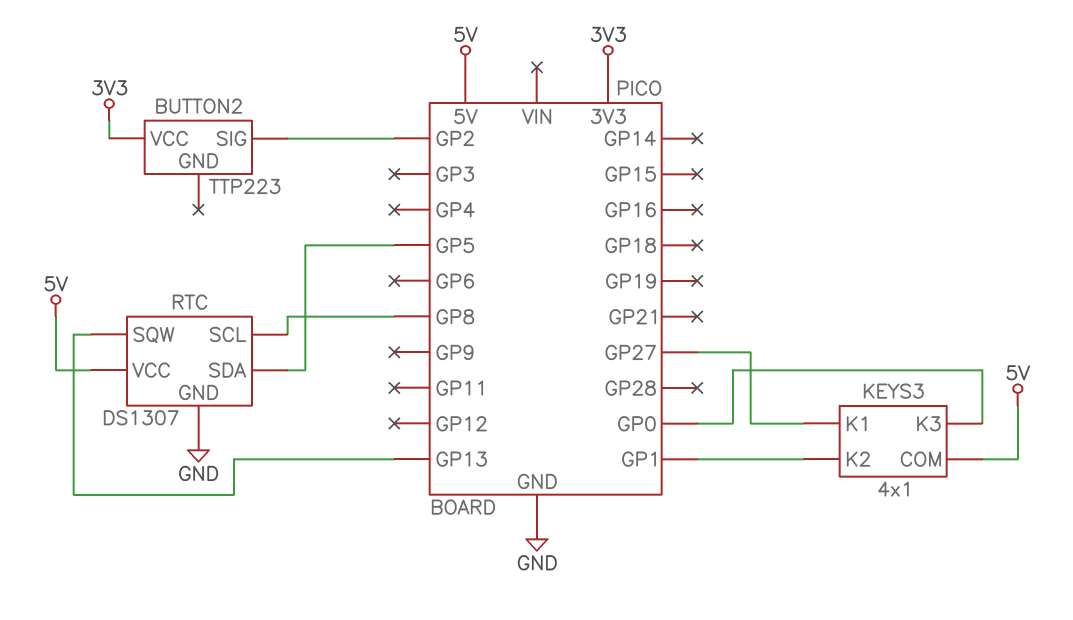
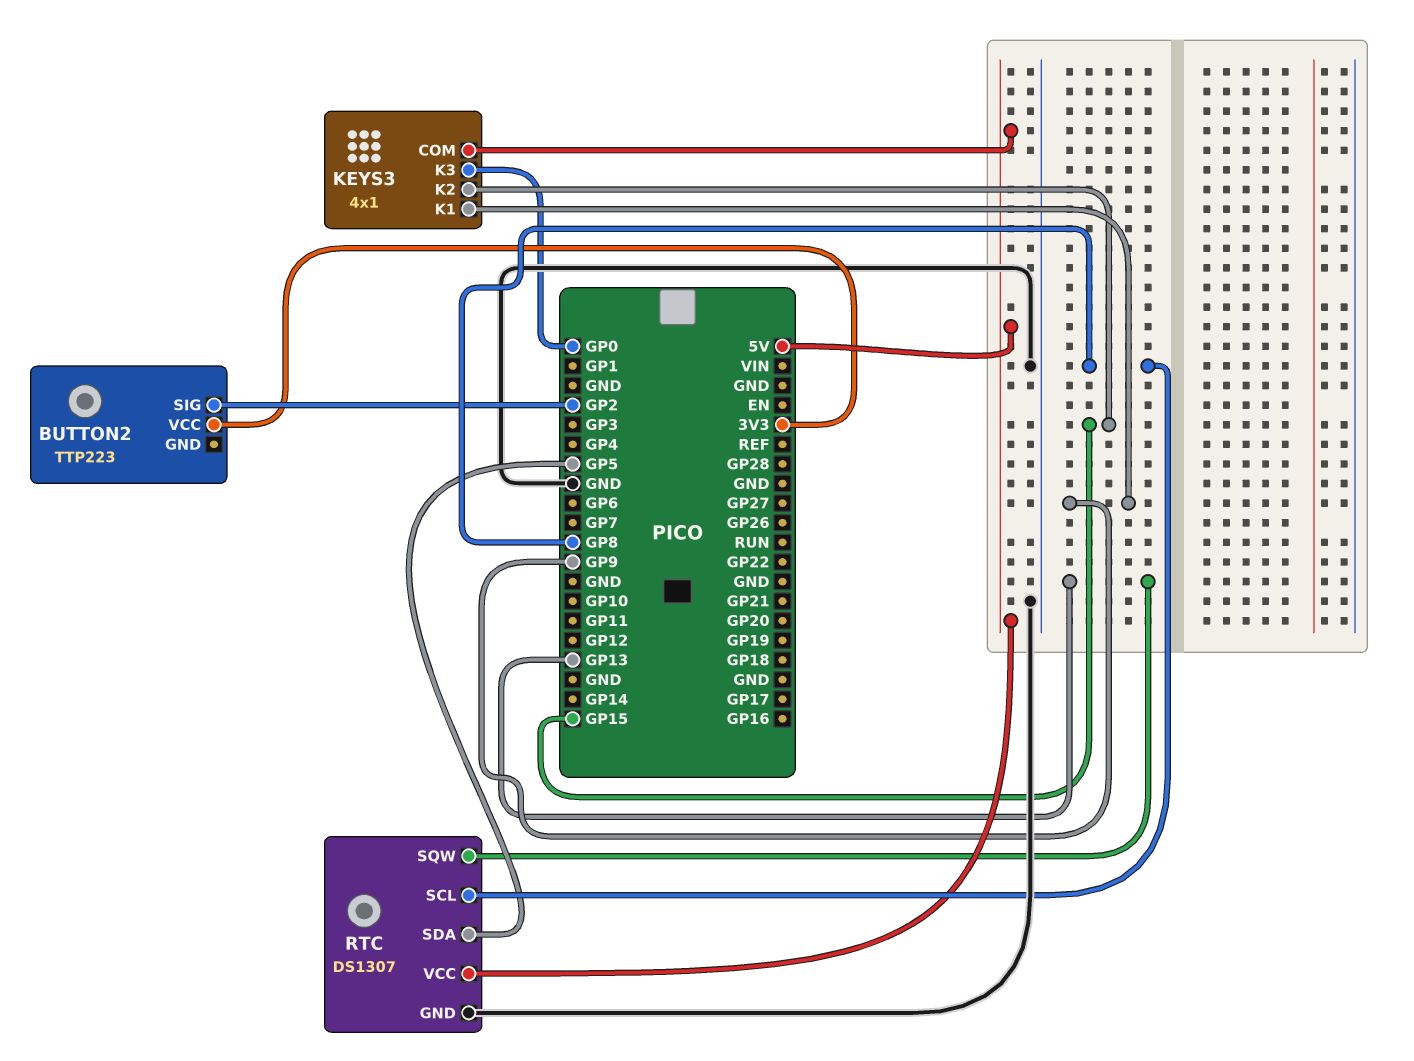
KEYS3 pin K1: GP27 -> GP9
KEYS3 pin K2: GP1 -> GP15

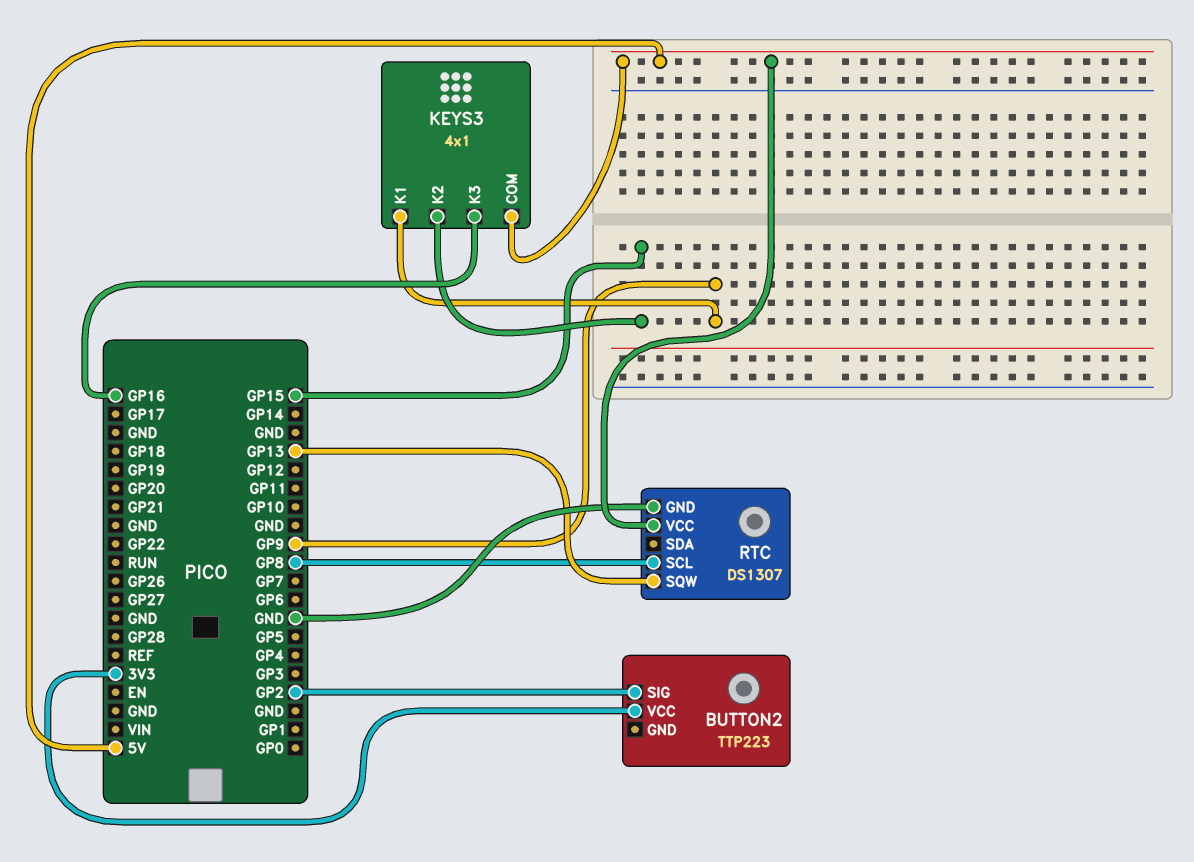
KEYS3 pin K3: GP0 -> GP16
RTC pin SDA: GP5 -> none

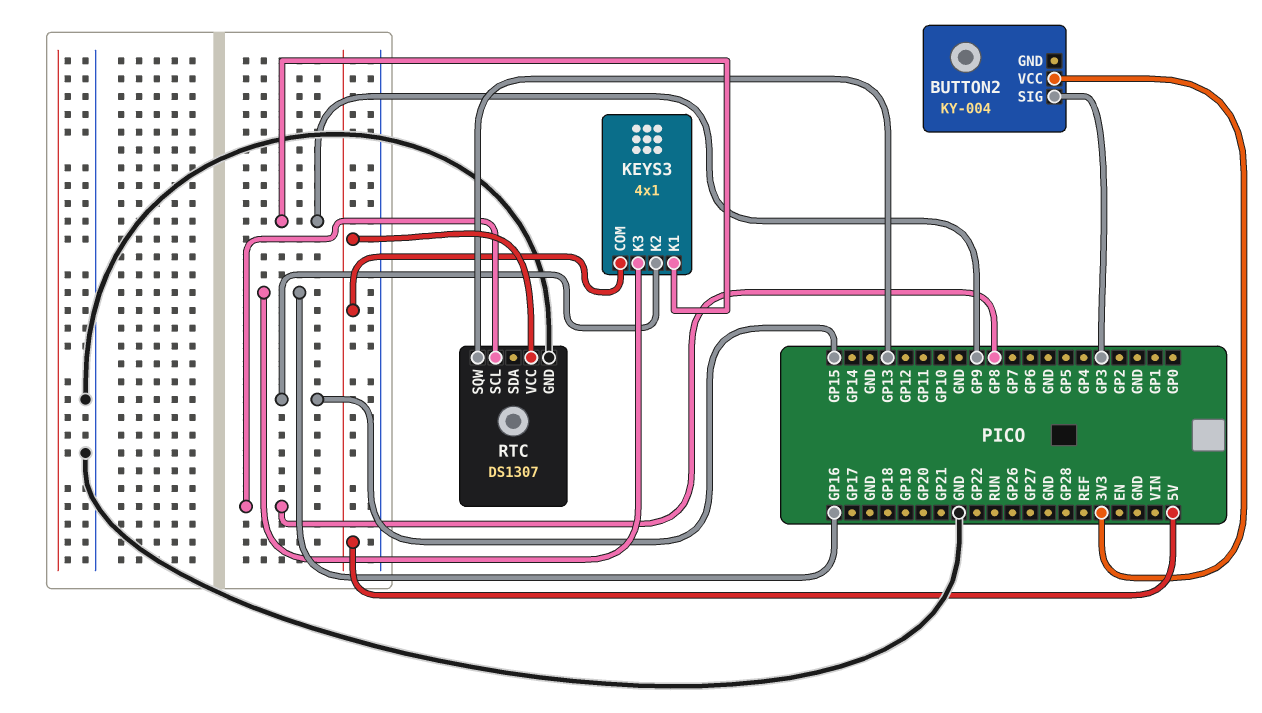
BUTTON2: TTP223 -> KY-004
BUTTON2 pin SIG: GP2 -> GP3

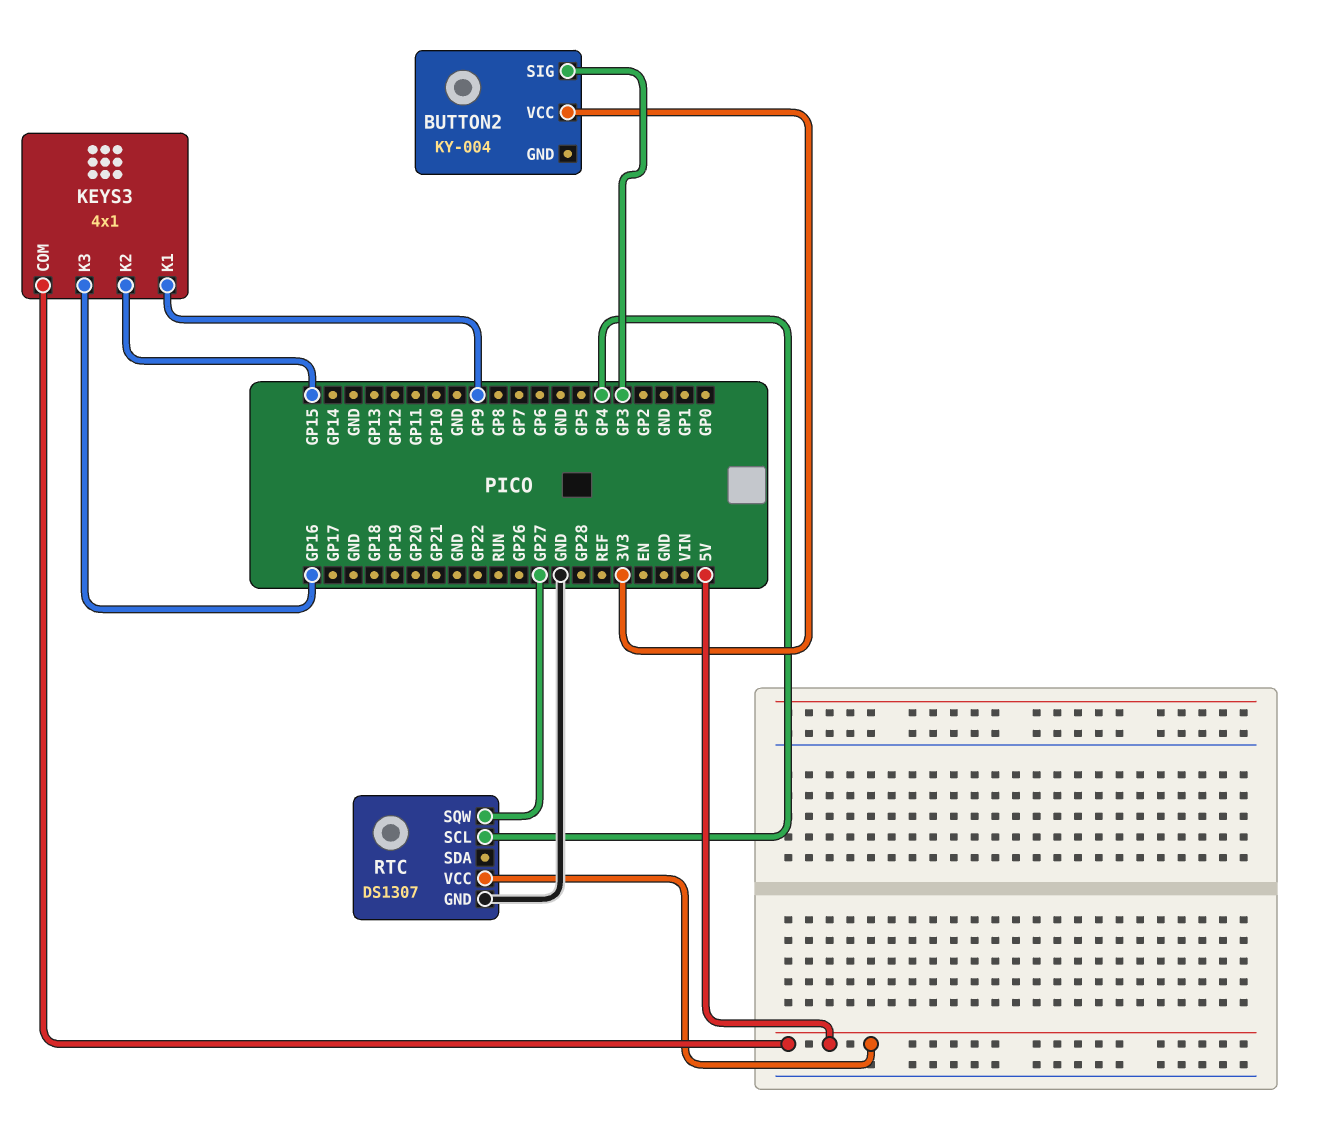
RTC pin SCL: GP8 -> GP4
RTC pin SQW: GP13 -> GP27

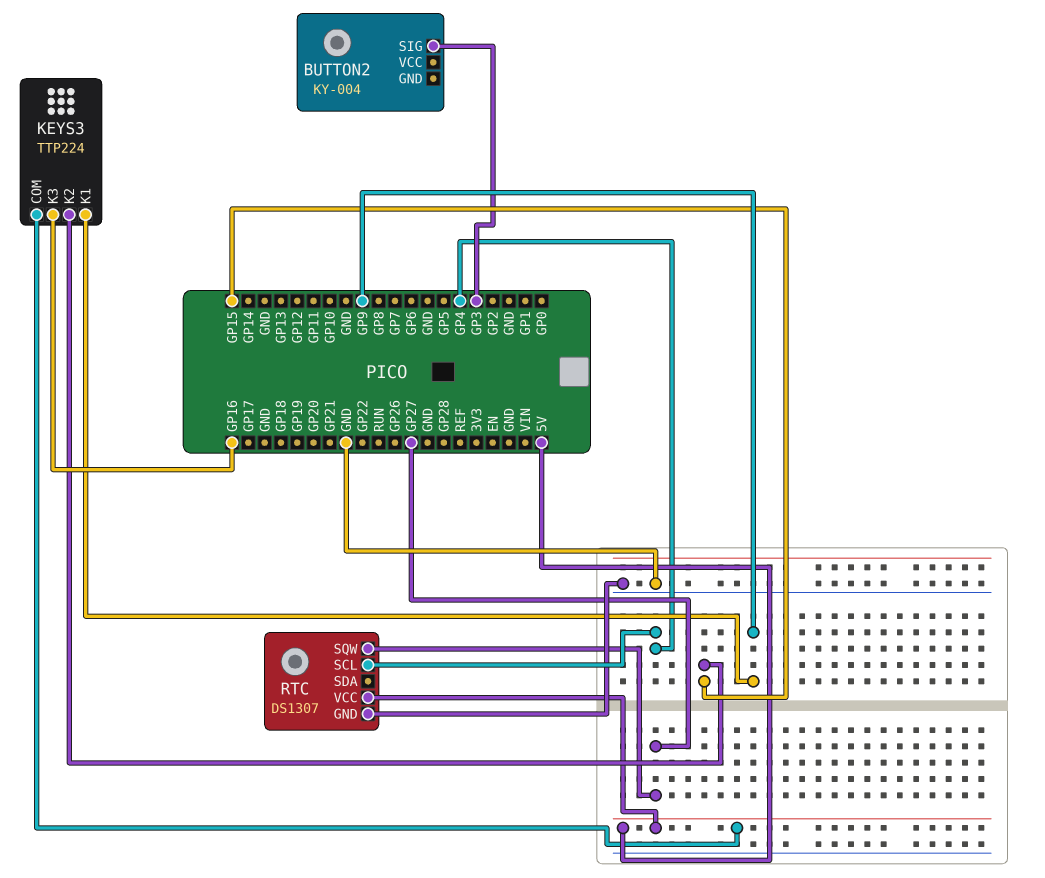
BUTTON2 pin VCC: 3V3 -> none
KEYS3: 4x1 -> TTP224

